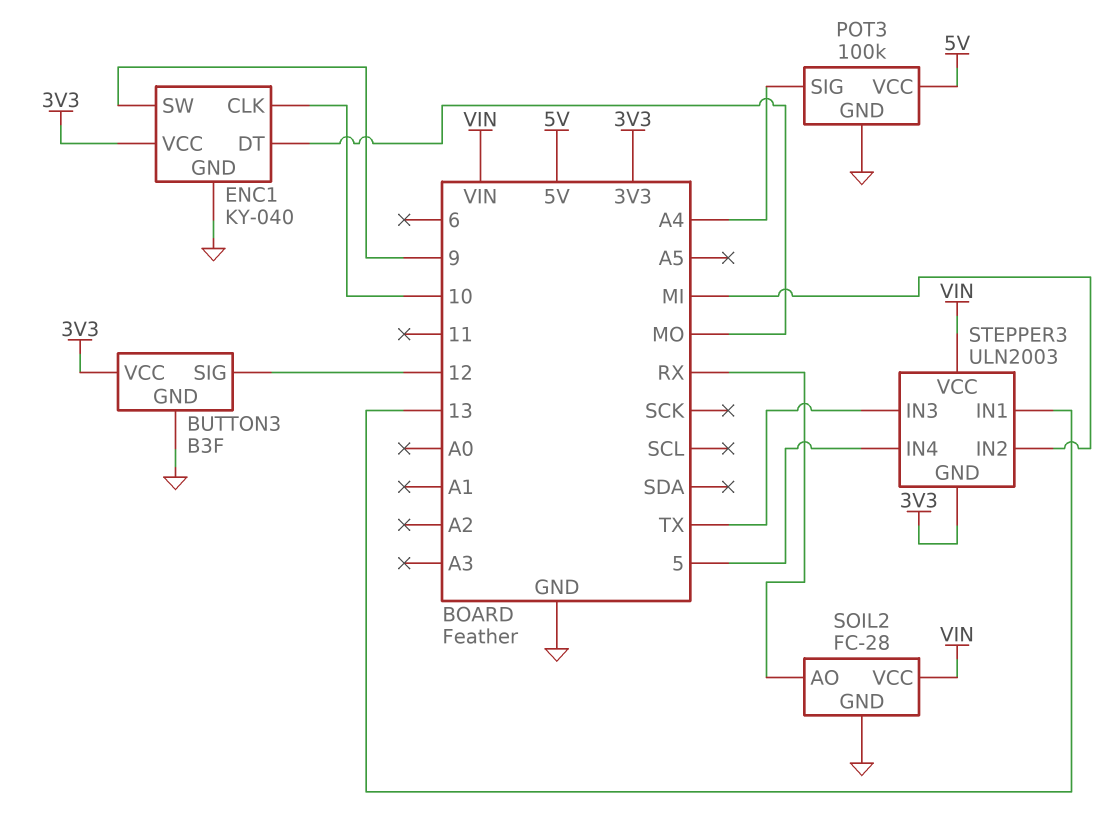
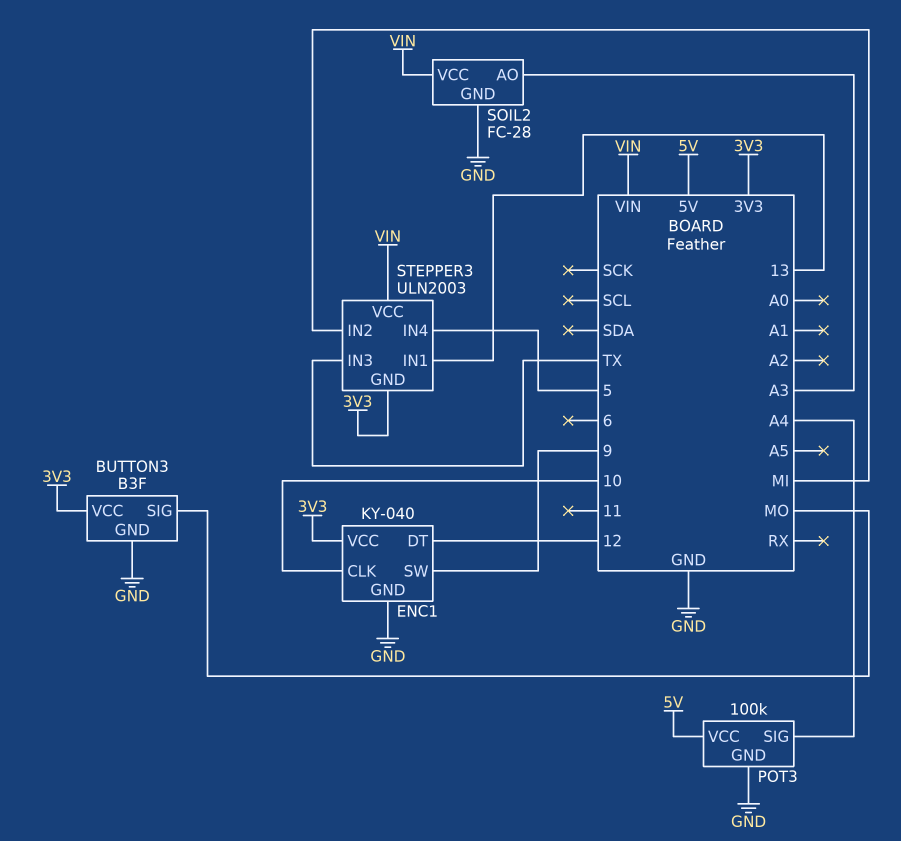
BUTTON3 pin SIG: 12 -> MO
ENC1 pin DT: MO -> 12
SOIL2 pin AO: RX -> A3

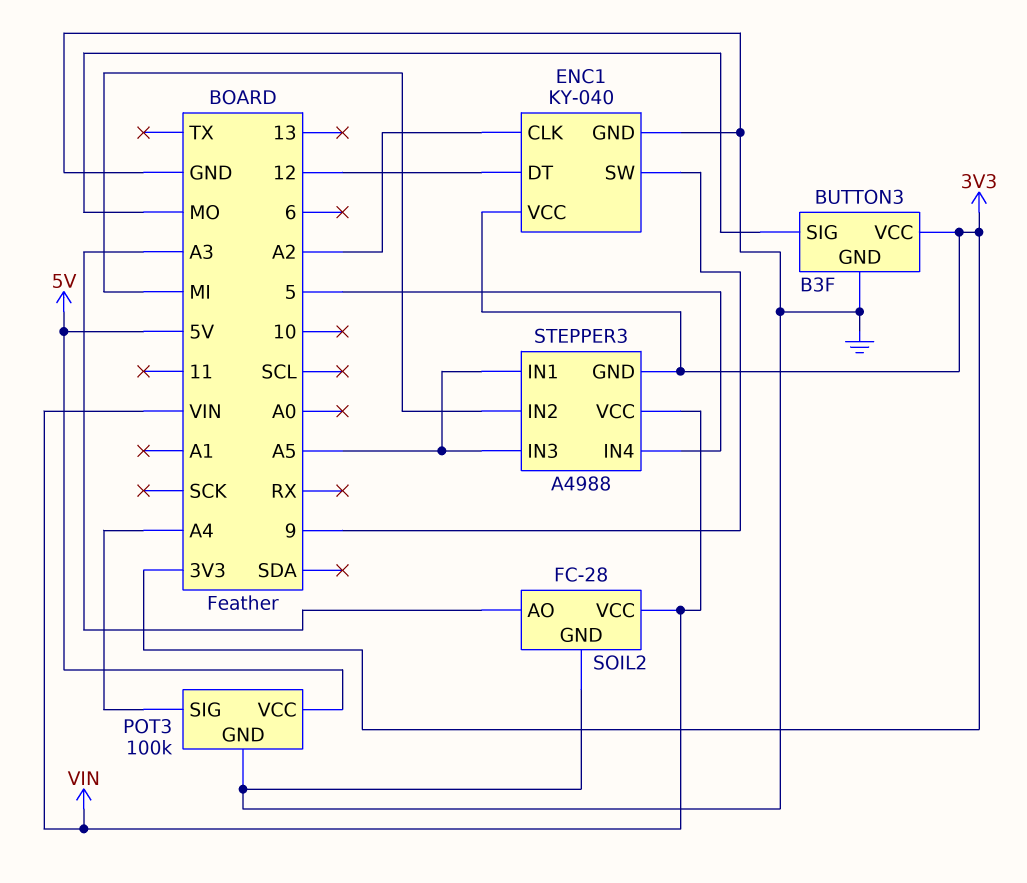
ENC1 pin CLK: 10 -> A2
STEPPER3: ULN2003 -> A4988
STEPPER3 pin IN1: 13 -> A5
STEPPER3 pin IN3: TX -> A5

